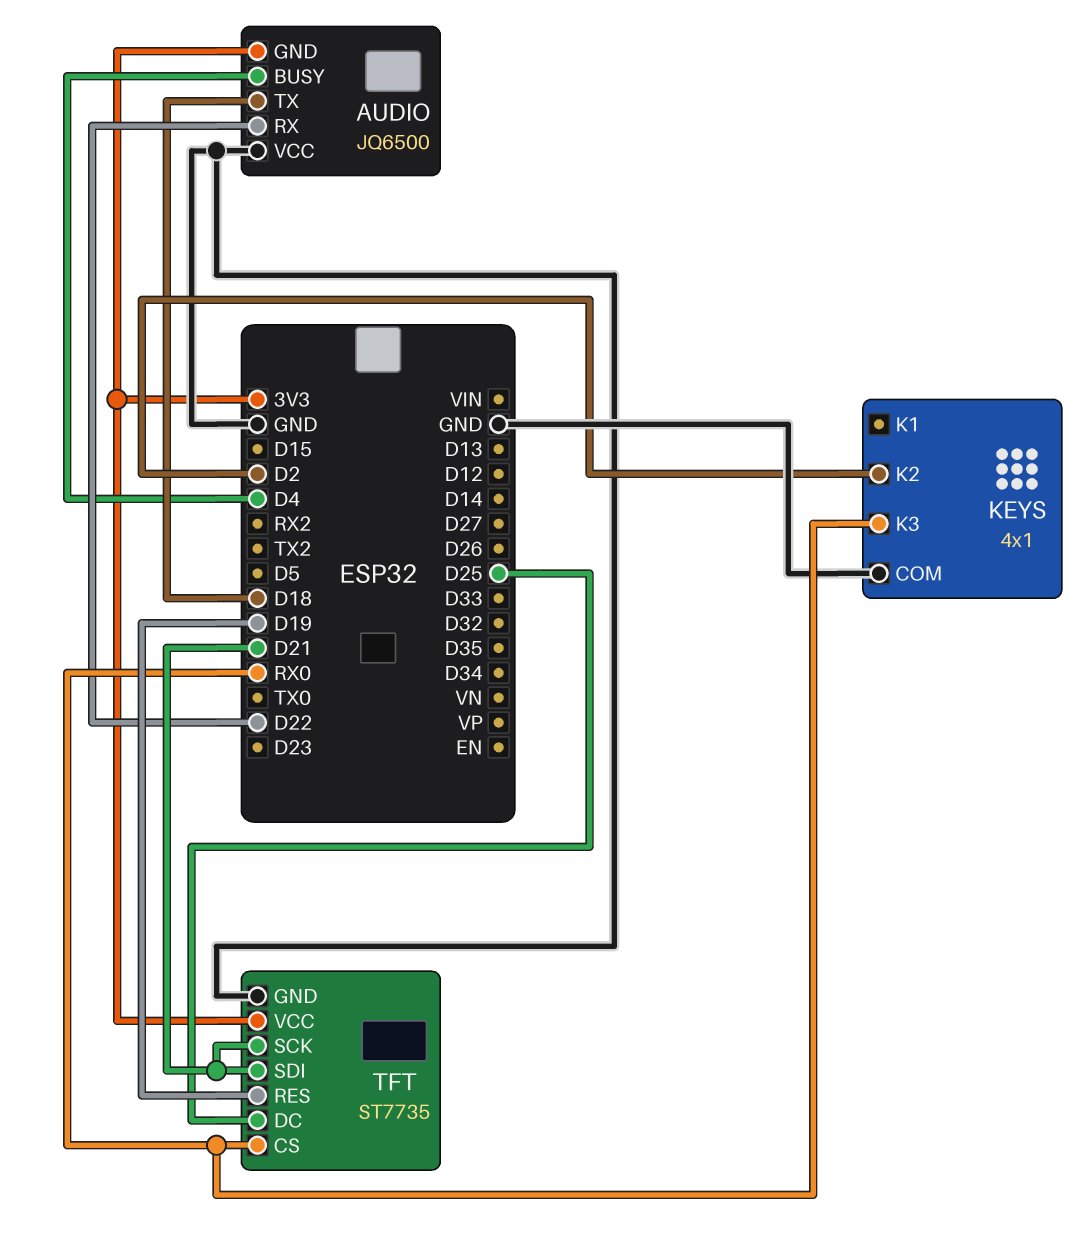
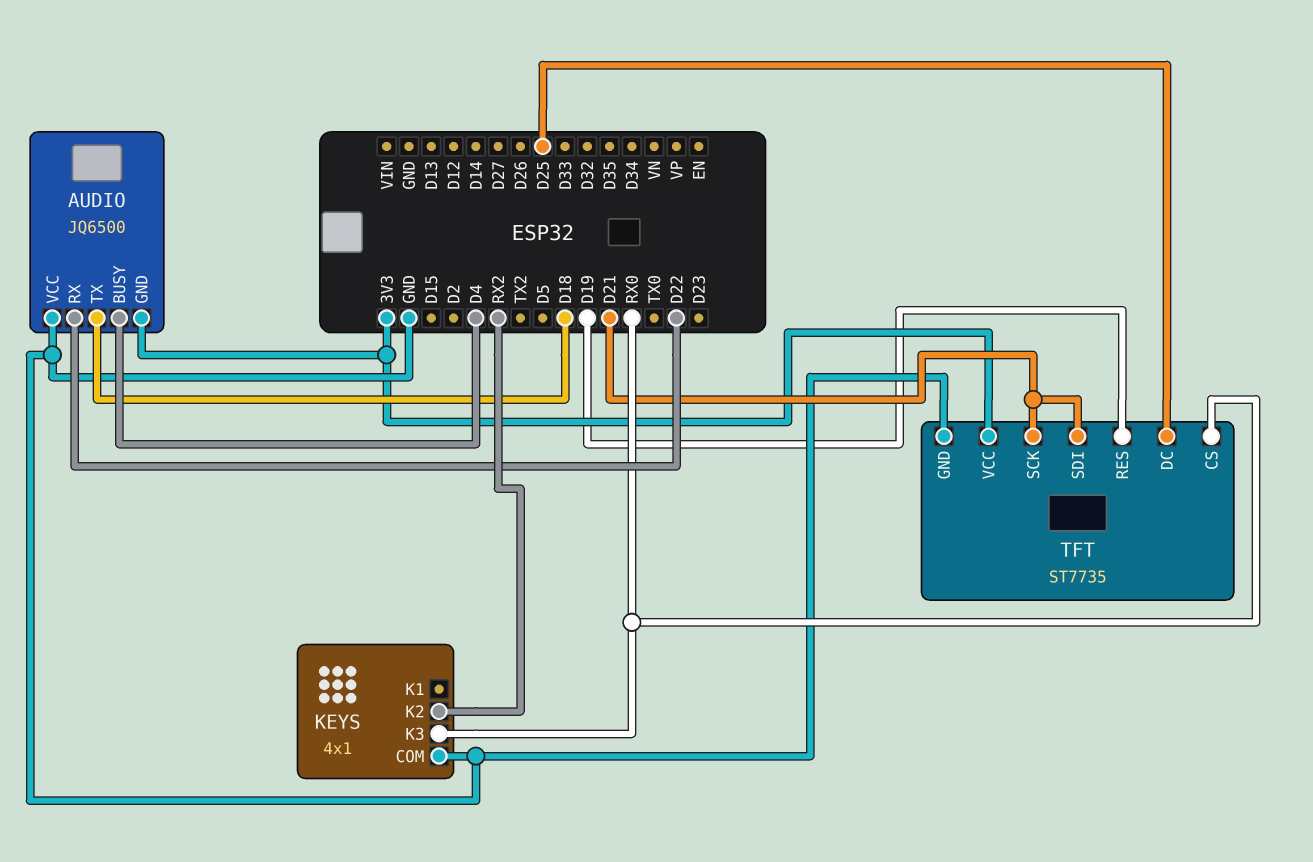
KEYS pin K2: D2 -> RX2

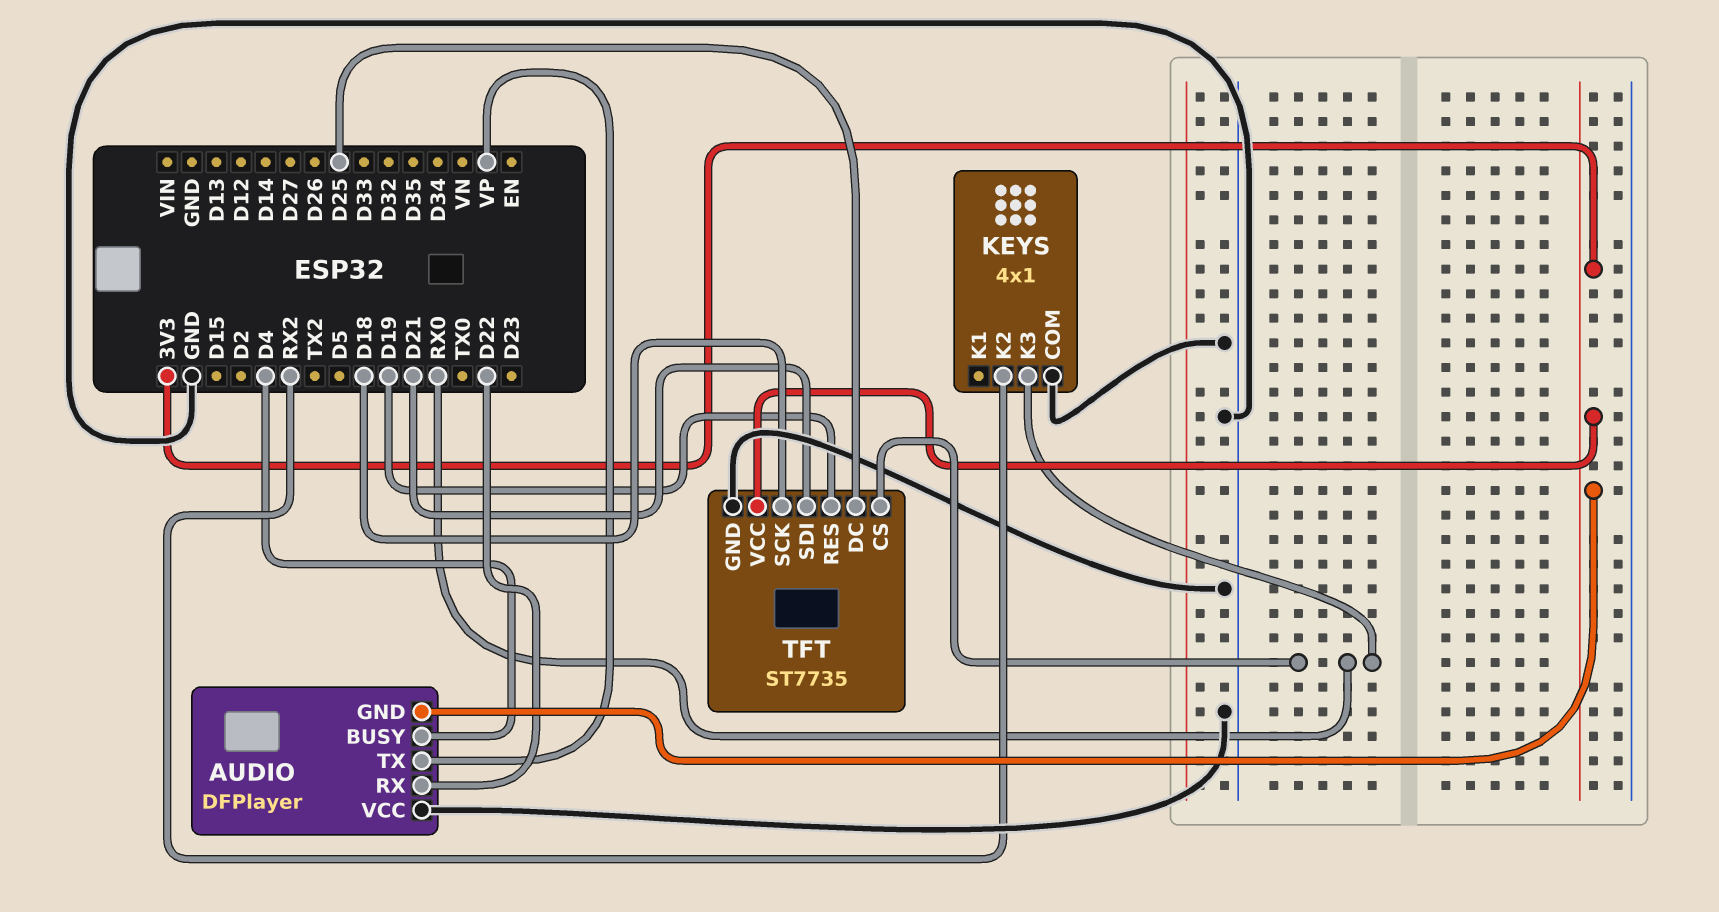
AUDIO: JQ6500 -> DFPlayer
AUDIO pin TX: D18 -> VP
TFT pin SCK: D21 -> D18

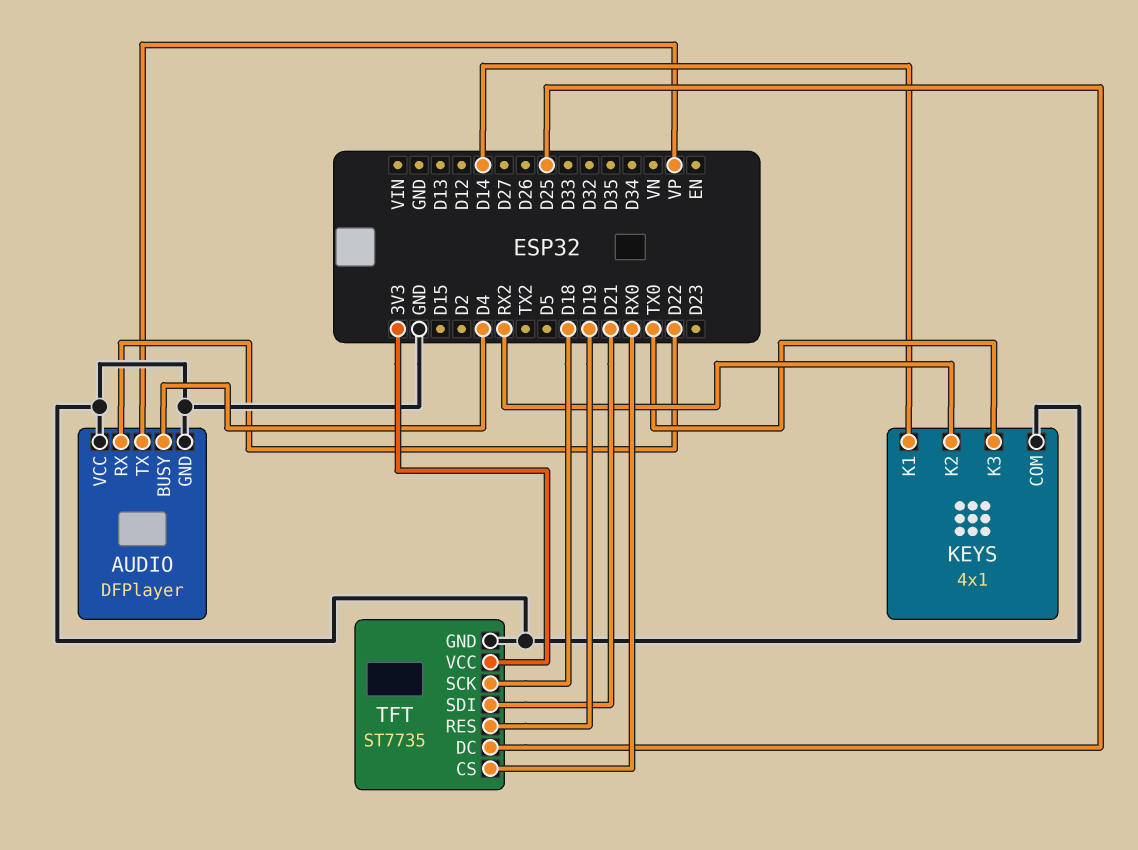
AUDIO pin GND: 3V3 -> GND
KEYS pin K1: none -> D14
KEYS pin K3: RX0 -> TX0

